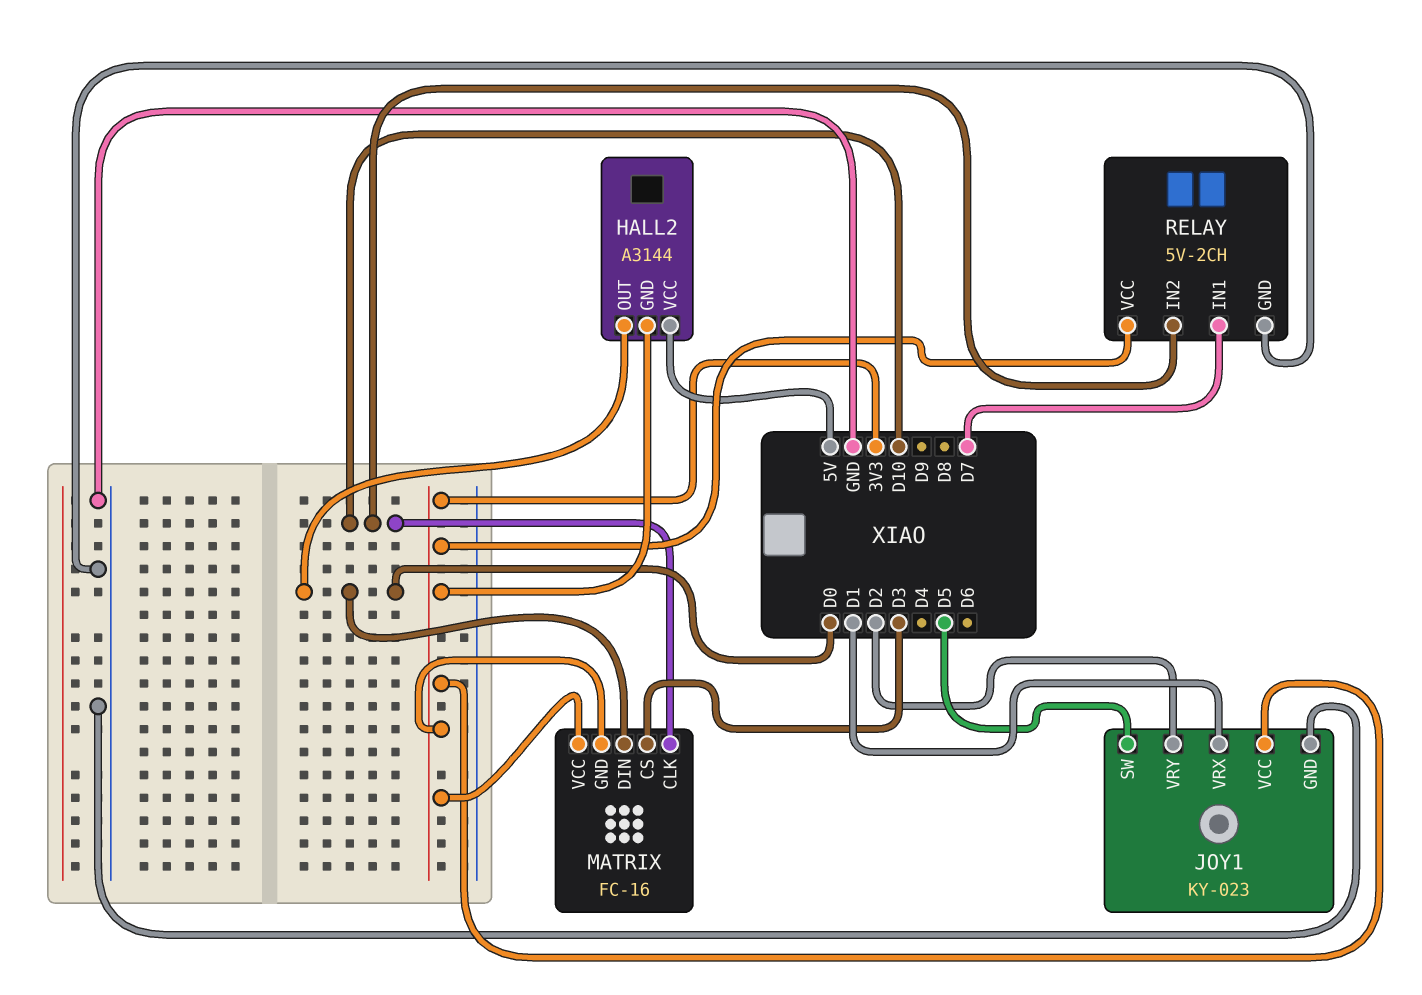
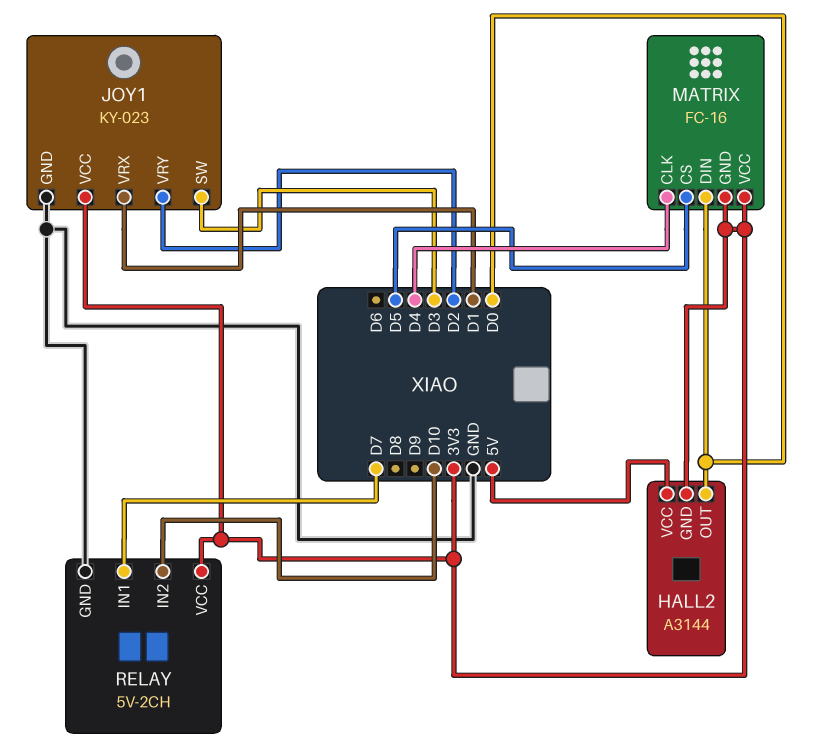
JOY1 pin SW: D5 -> D3
MATRIX pin CLK: D10 -> D4
MATRIX pin CS: D3 -> D5

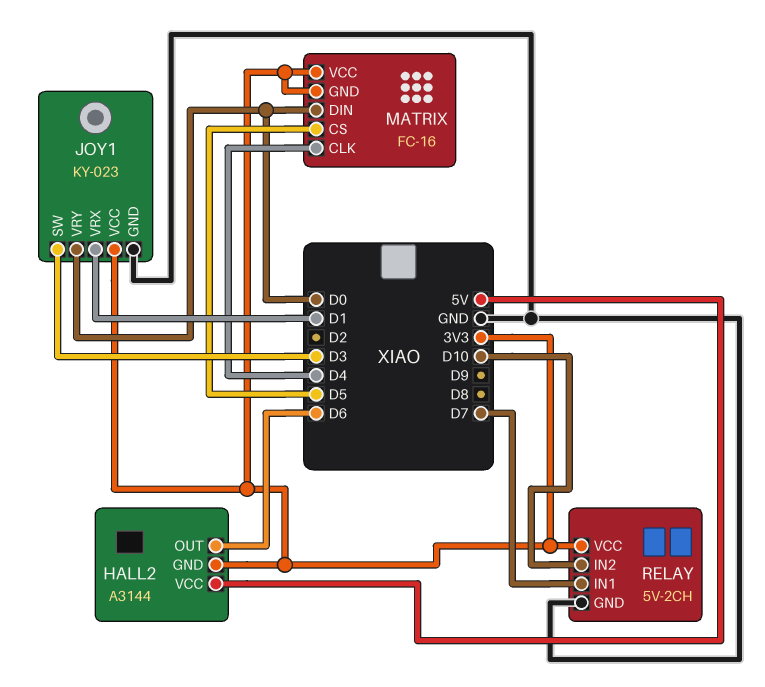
HALL2 pin OUT: D0 -> D6
JOY1 pin VRY: D2 -> D0

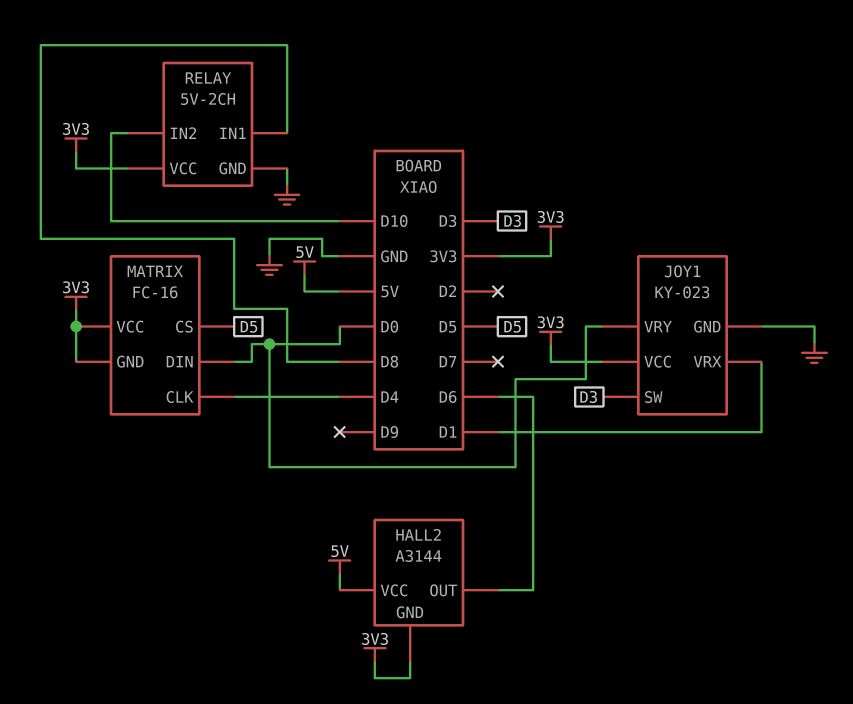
RELAY pin IN1: D7 -> D8

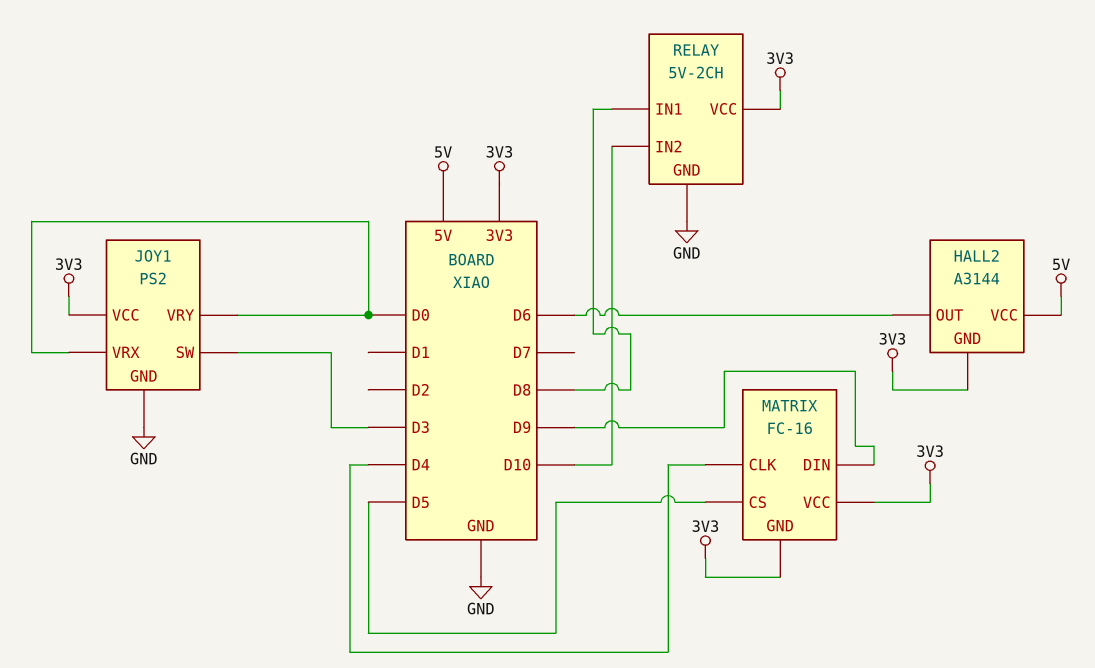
JOY1: KY-023 -> PS2
JOY1 pin VRX: D1 -> D0
MATRIX pin DIN: D0 -> D9

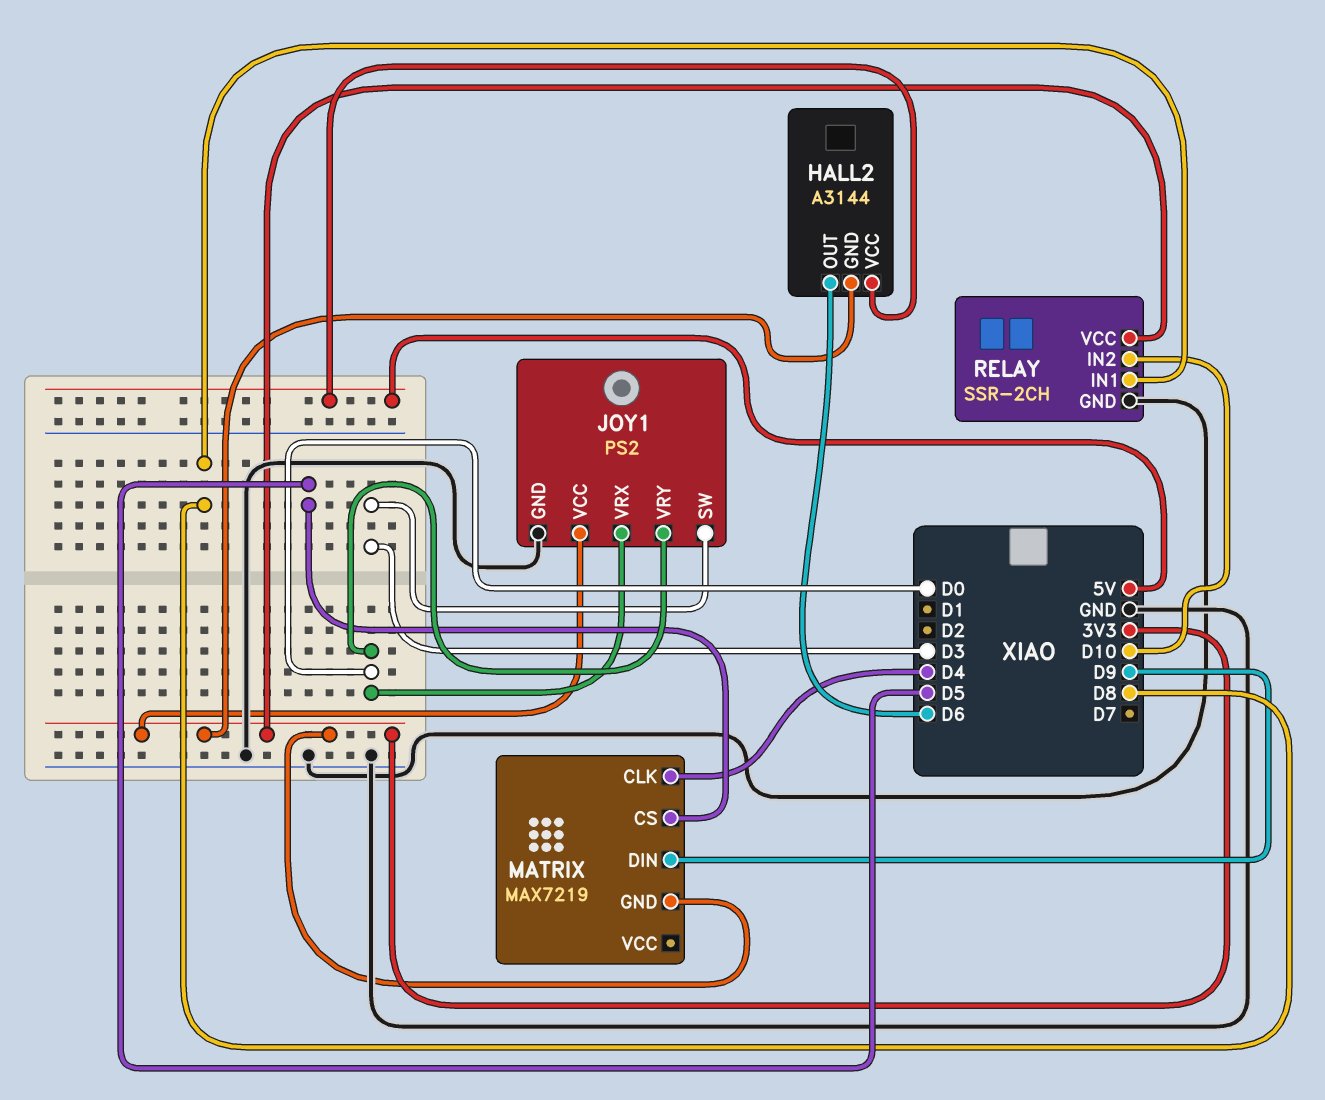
MATRIX: FC-16 -> MAX7219
MATRIX pin VCC: 3V3 -> none
RELAY: 5V-2CH -> SSR-2CH

